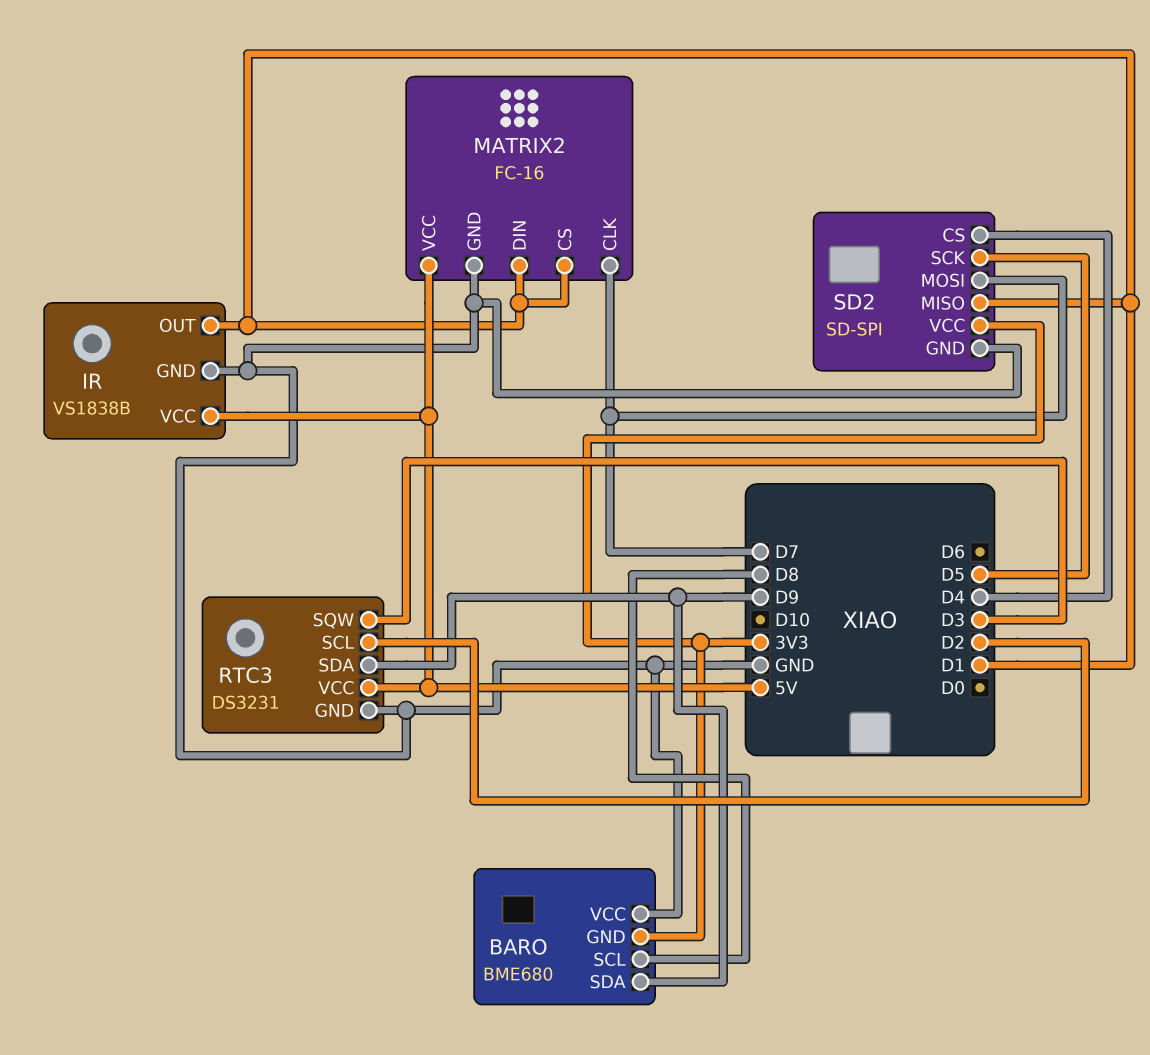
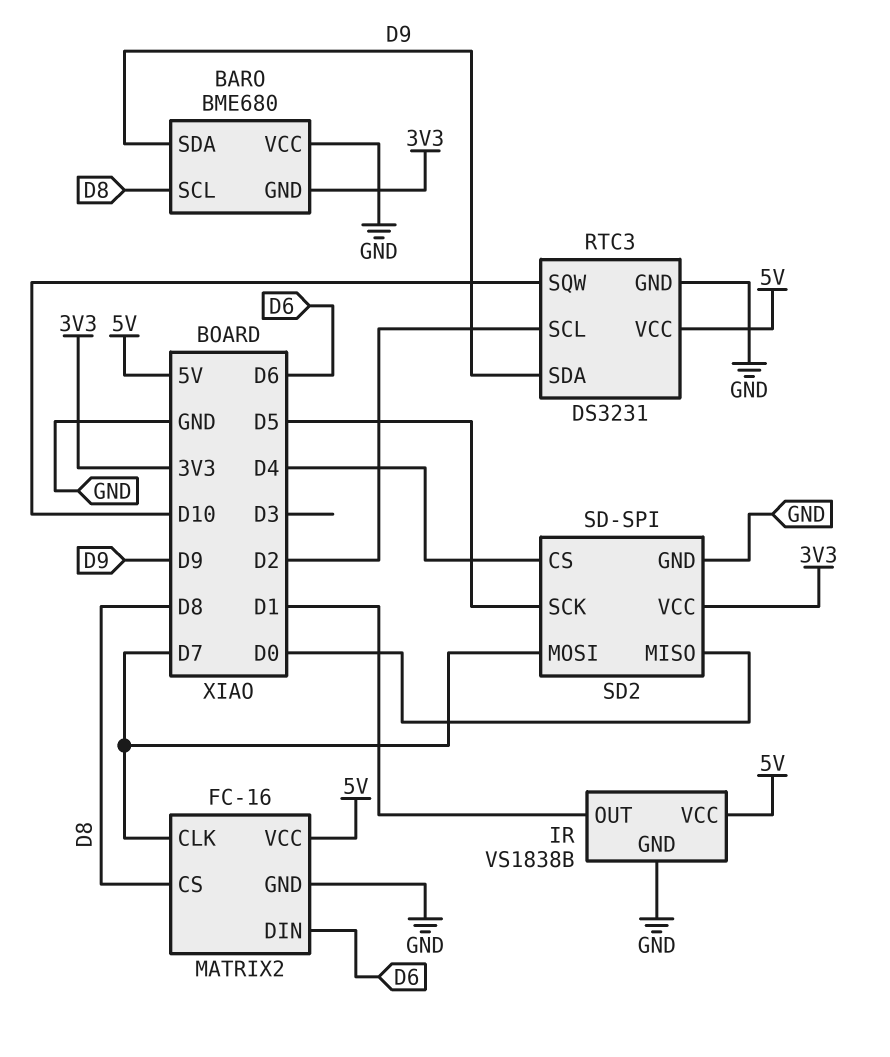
MATRIX2 pin CS: D1 -> D8
MATRIX2 pin DIN: D1 -> D6
RTC3 pin SQW: D3 -> D10
SD2 pin MISO: D1 -> D0

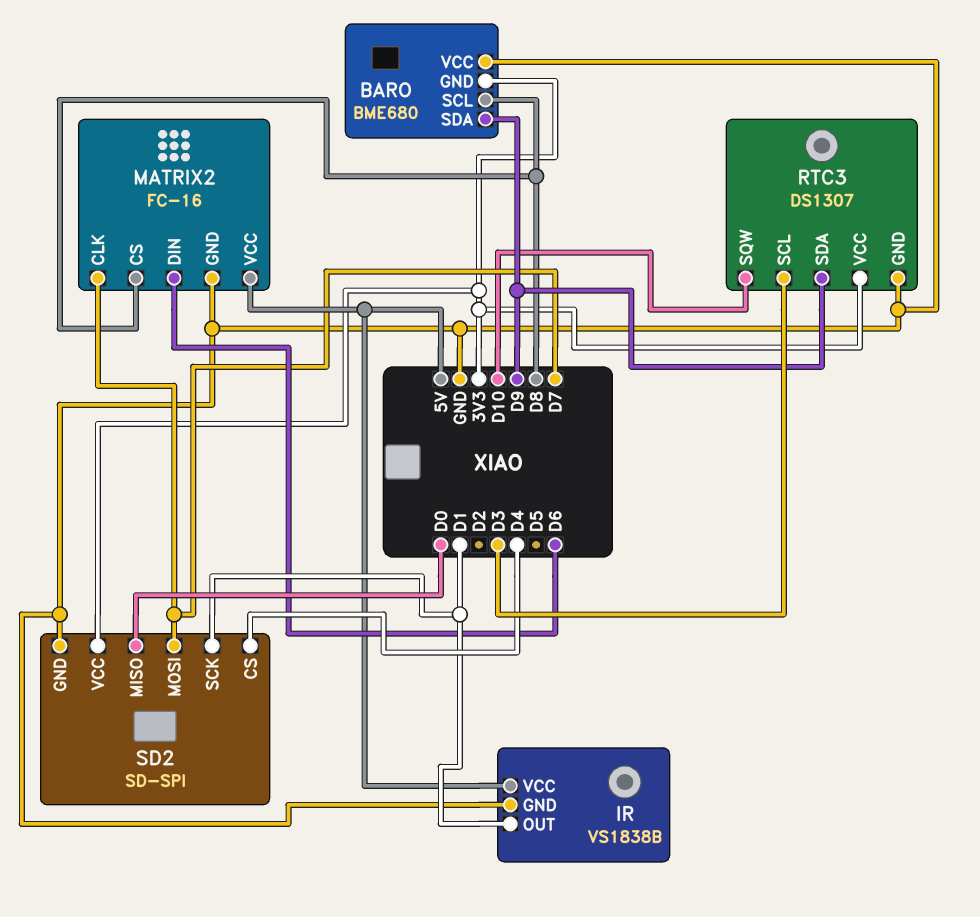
RTC3: DS3231 -> DS1307
RTC3 pin SCL: D2 -> D3
RTC3 pin VCC: 5V -> 3V3
SD2 pin SCK: D5 -> D1

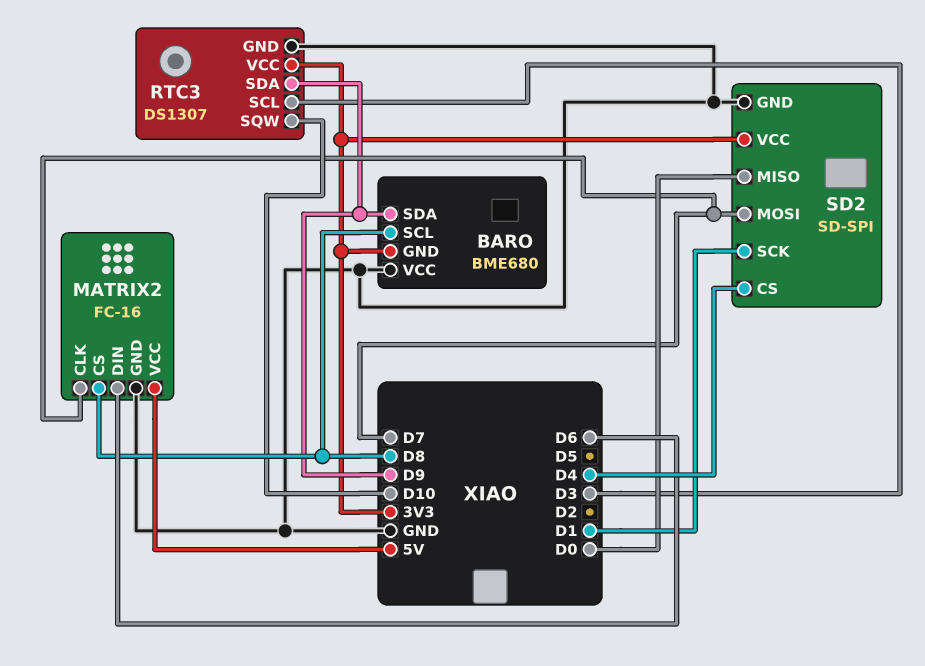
IR: VS1838B -> none
IR pin GND: GND -> none
IR pin OUT: D1 -> none
IR pin VCC: 5V -> none

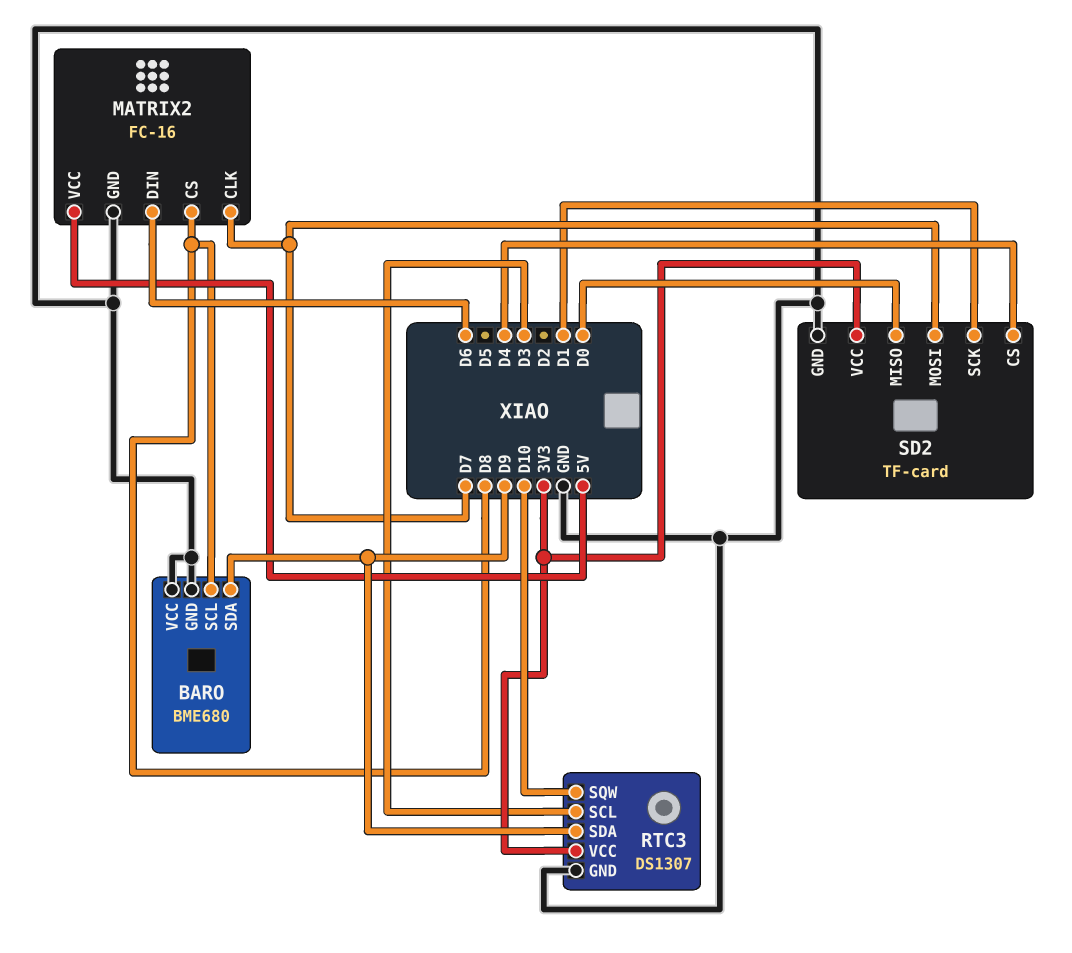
BARO pin GND: 3V3 -> GND
SD2: SD-SPI -> TF-card

